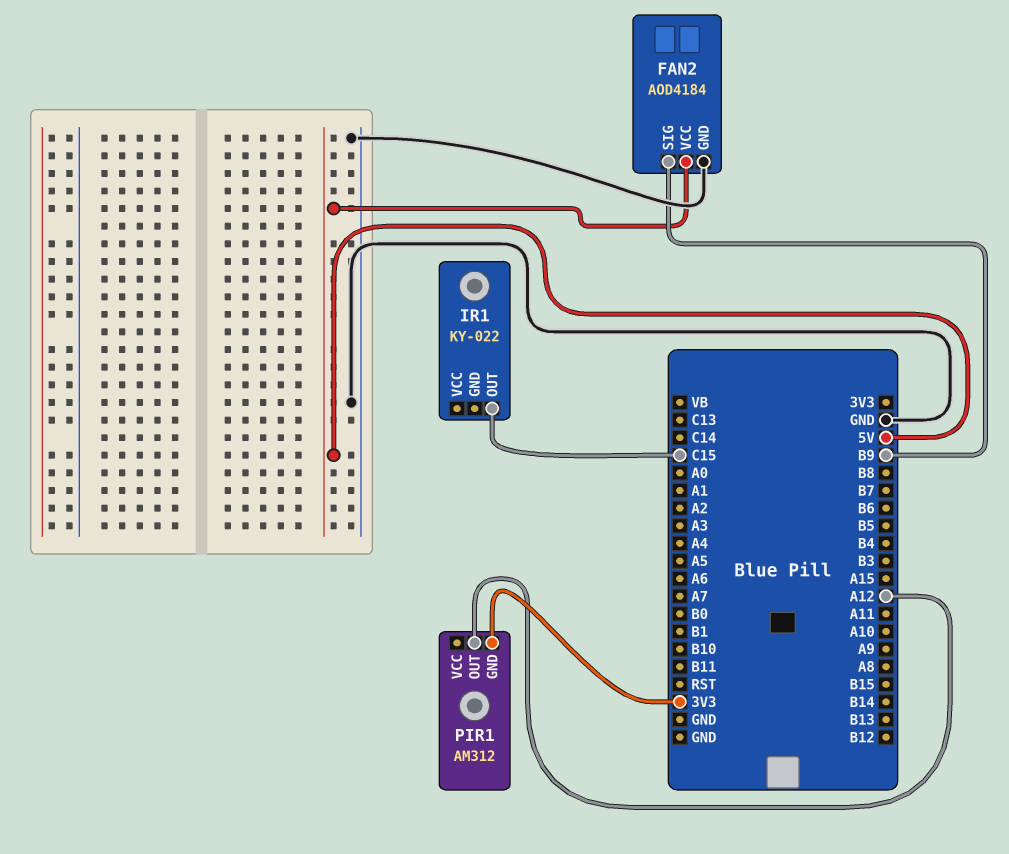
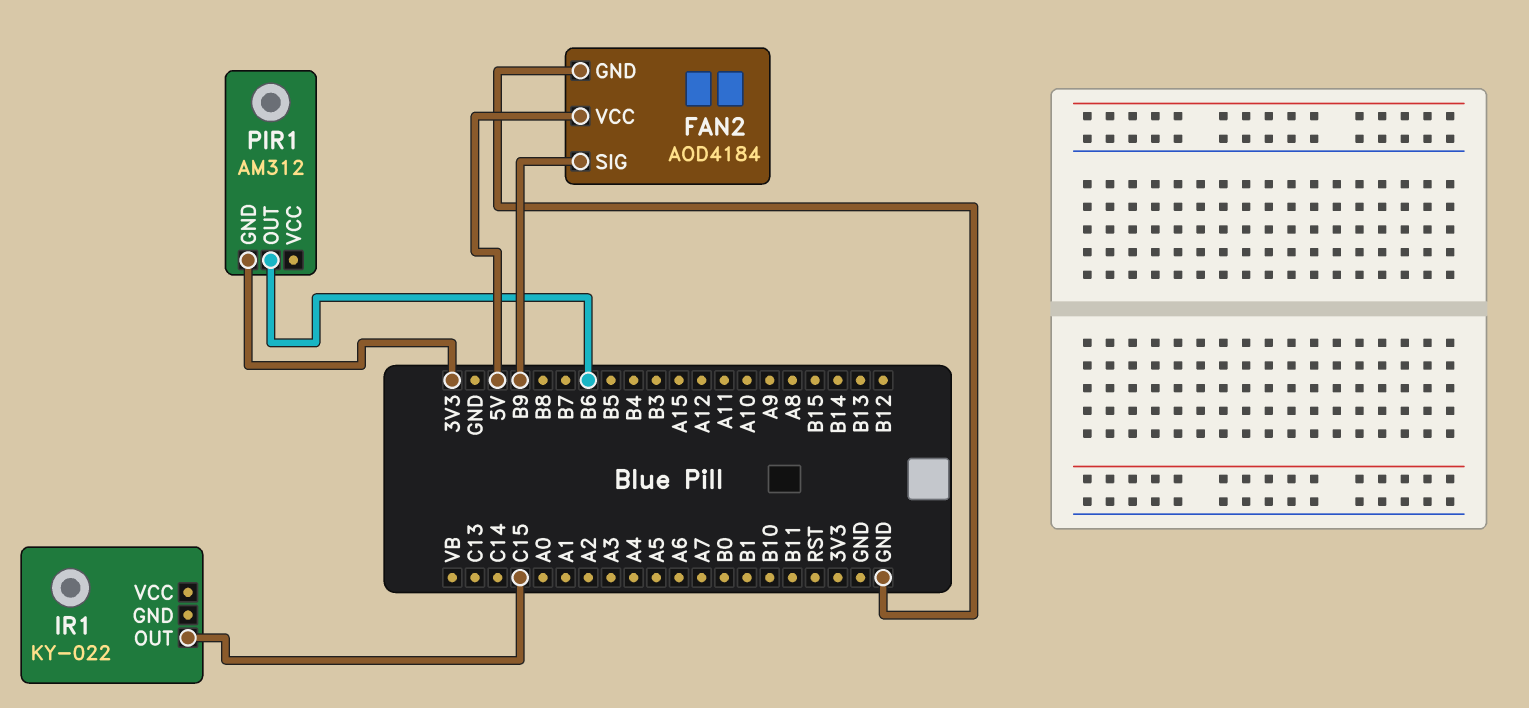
PIR1 pin OUT: A12 -> B6

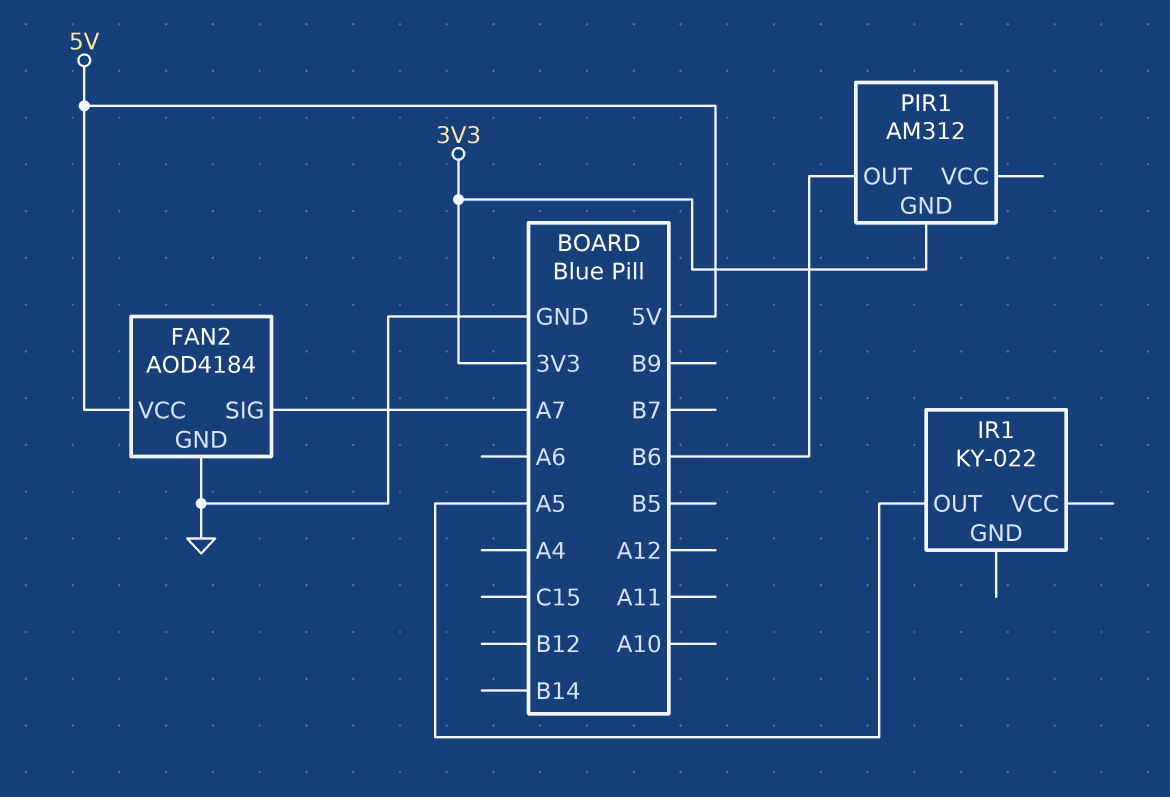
FAN2 pin SIG: B9 -> A7
IR1 pin OUT: C15 -> A5

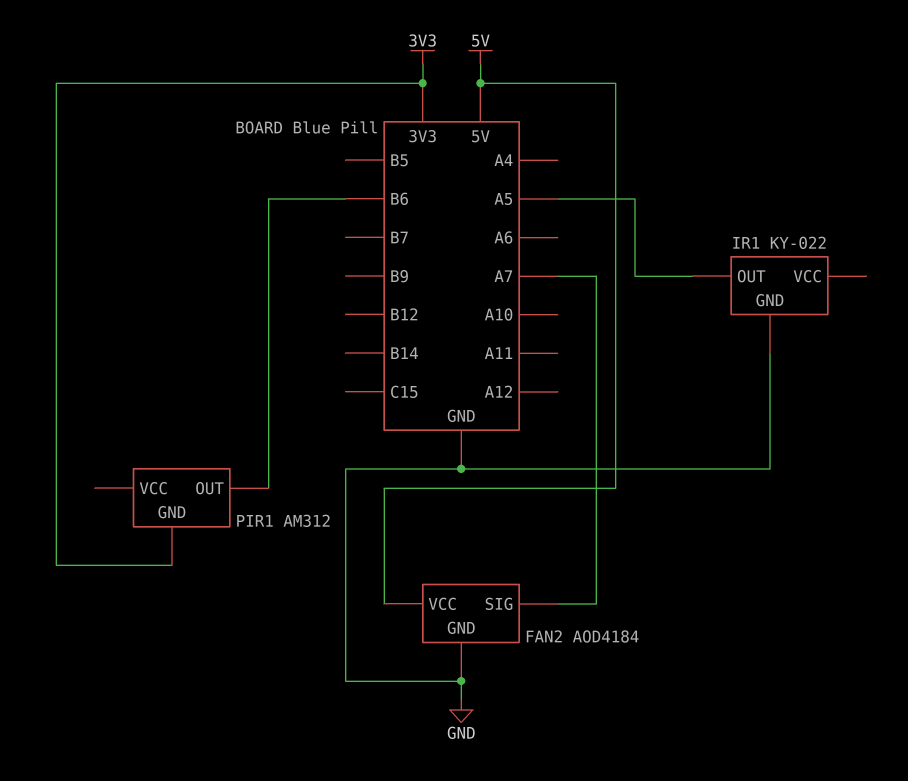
IR1 pin GND: none -> GND

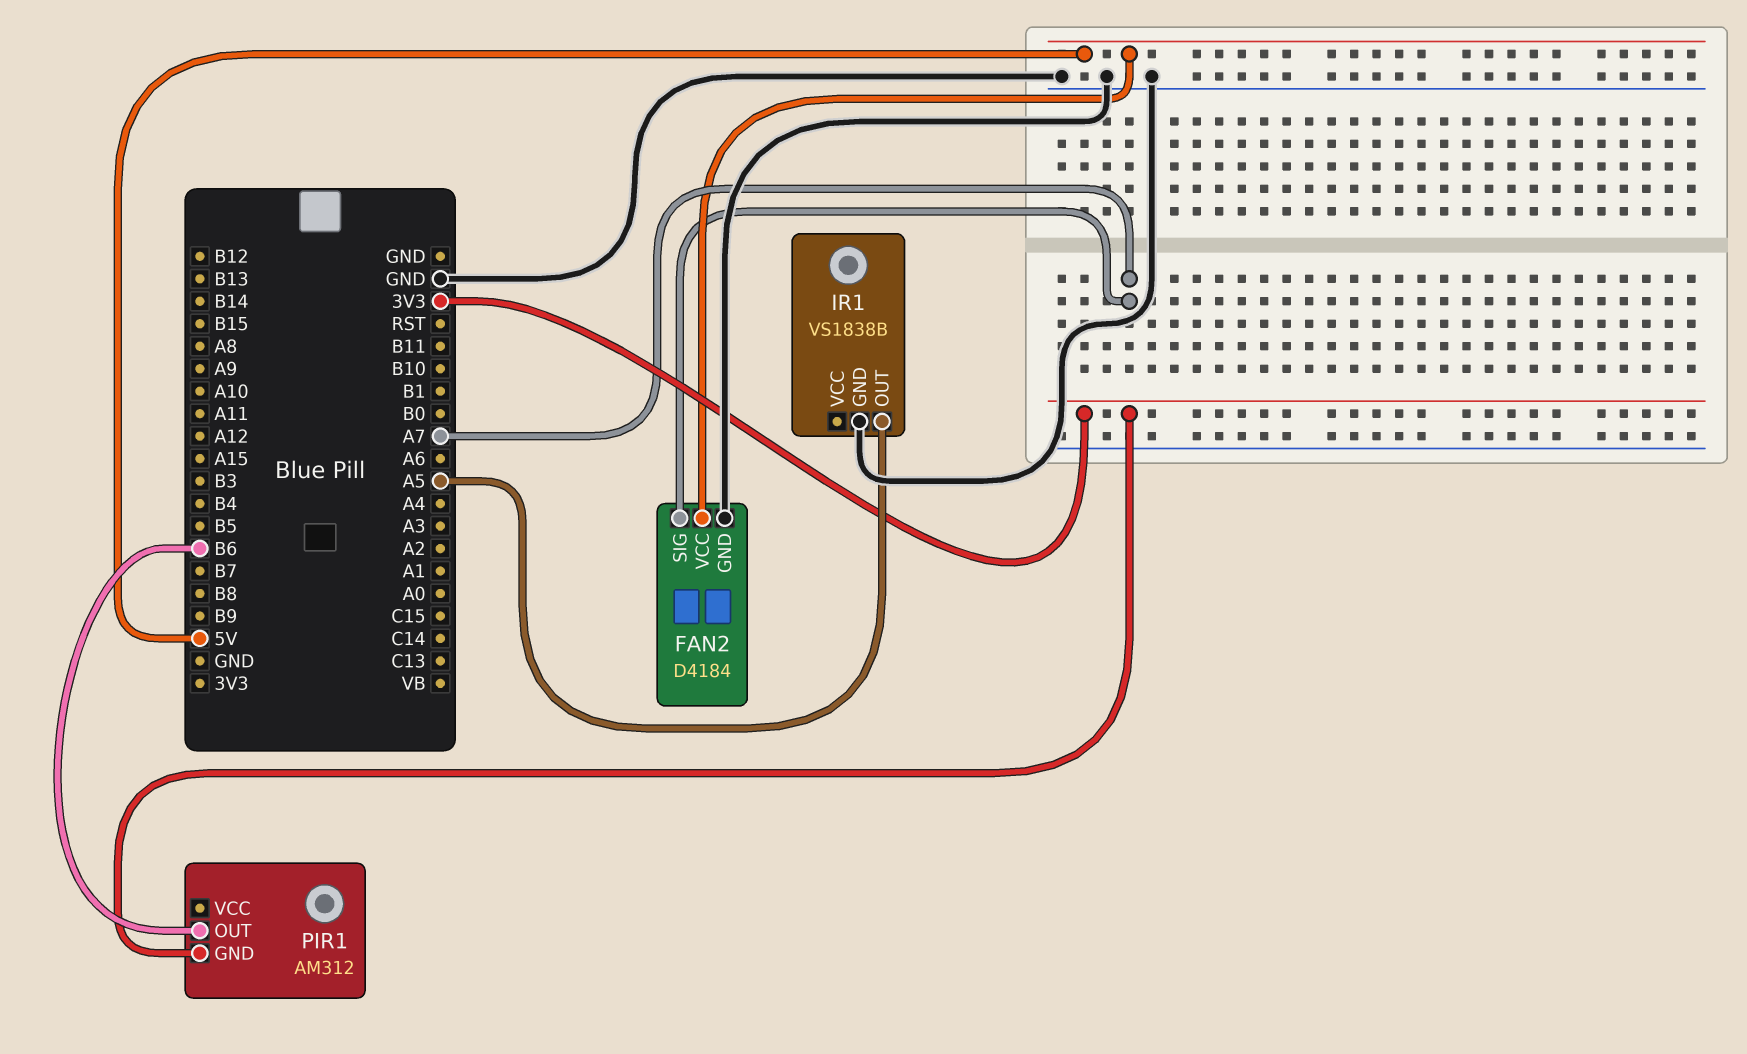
FAN2: AOD4184 -> D4184
IR1: KY-022 -> VS1838B

